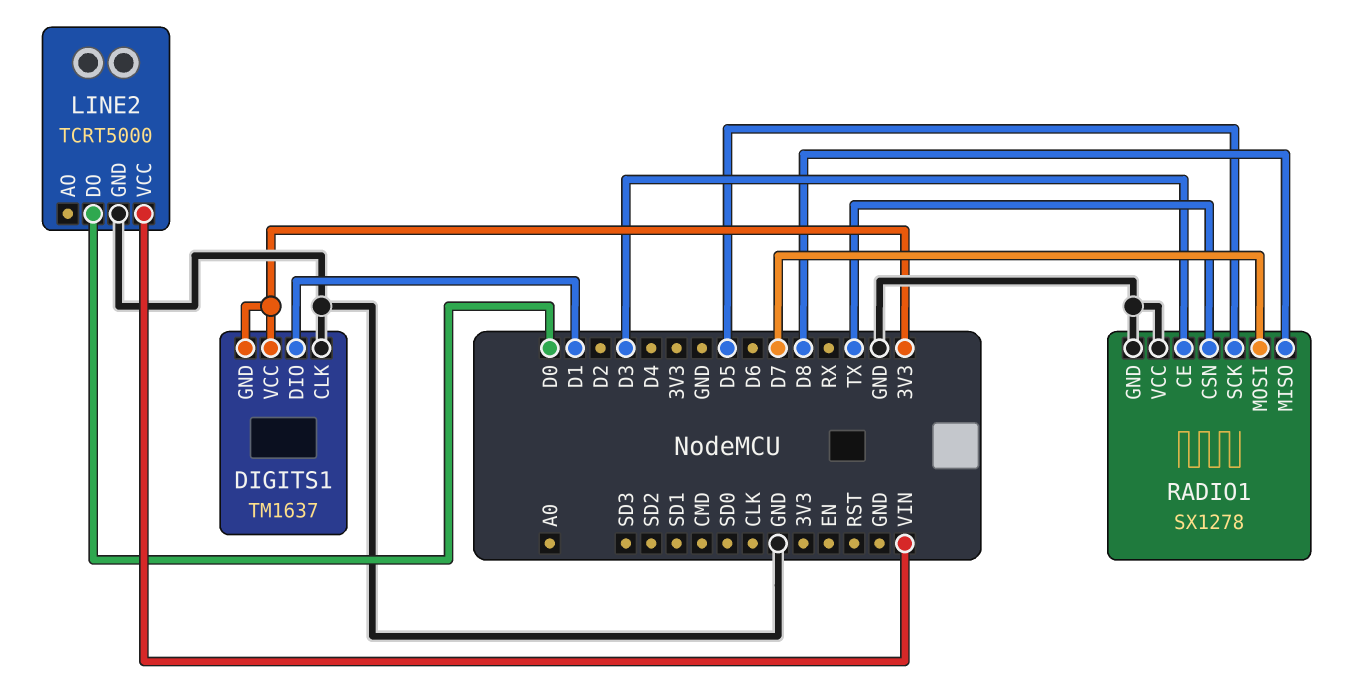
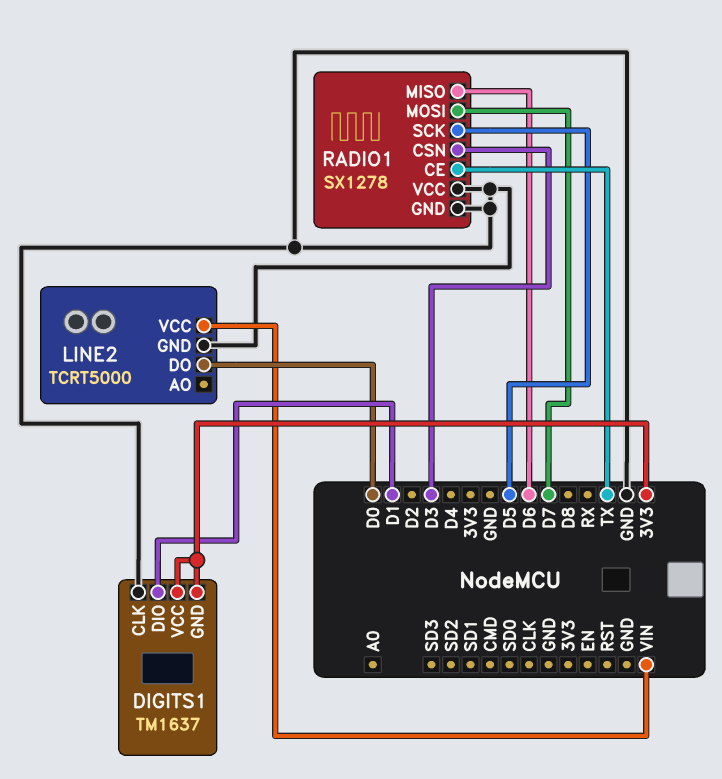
RADIO1 pin CE: D3 -> TX
RADIO1 pin CSN: TX -> D3
RADIO1 pin MISO: D8 -> D6

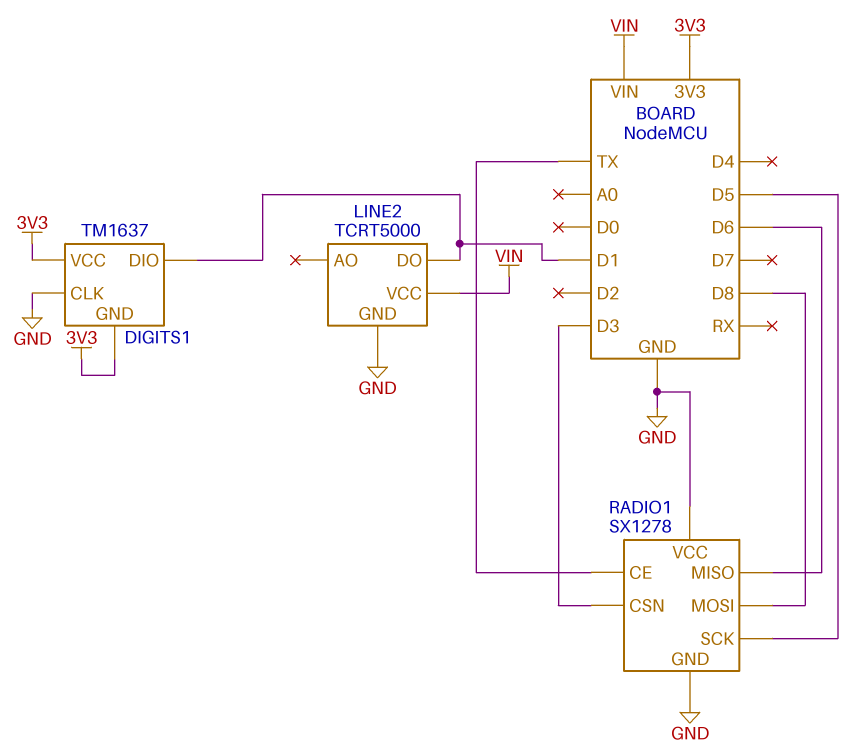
LINE2 pin DO: D0 -> D1
RADIO1 pin MOSI: D7 -> D8

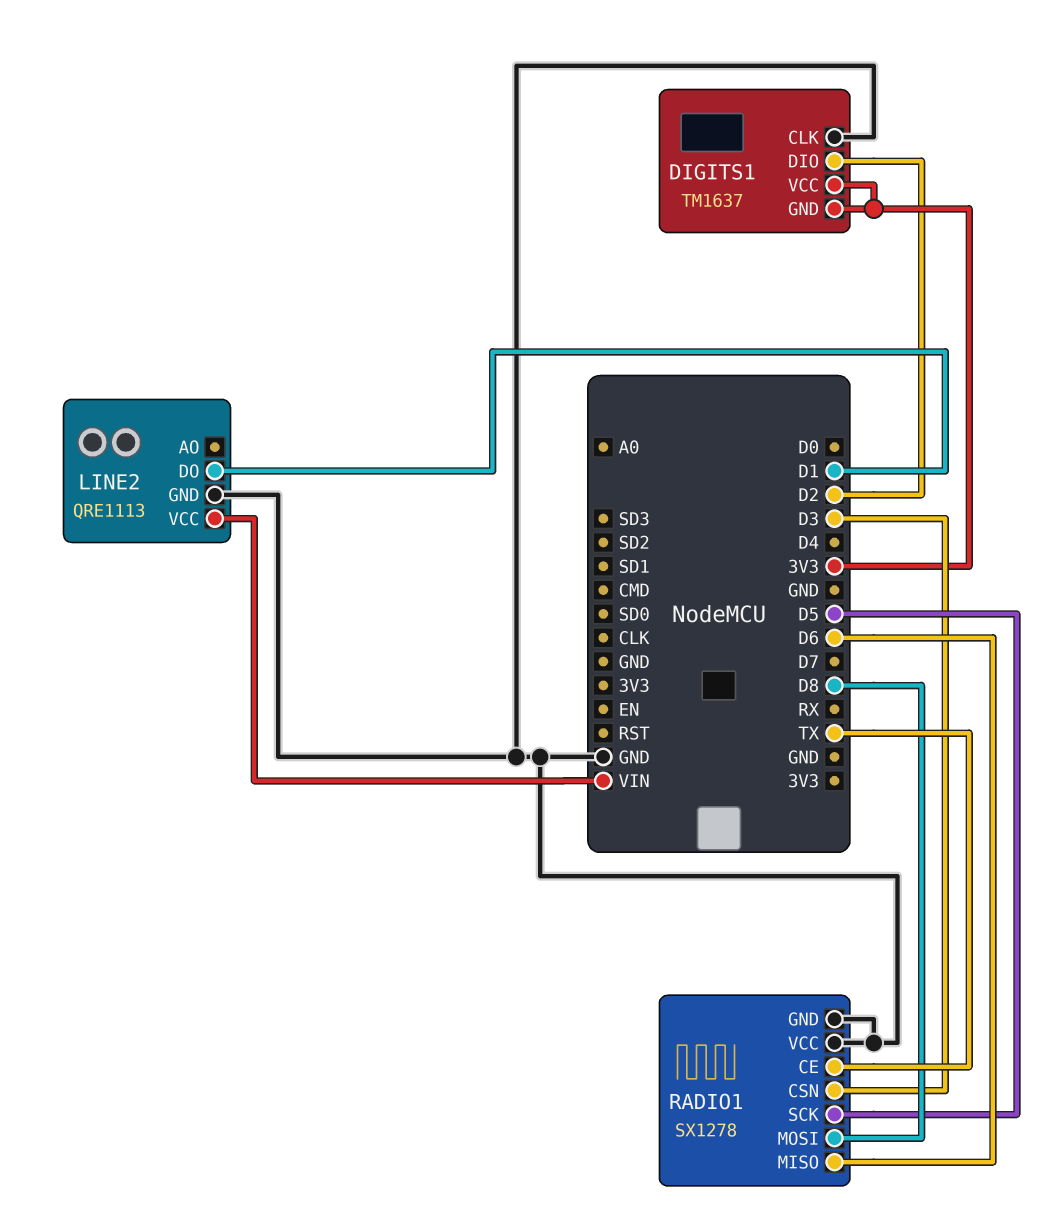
DIGITS1 pin DIO: D1 -> D2
LINE2: TCRT5000 -> QRE1113

